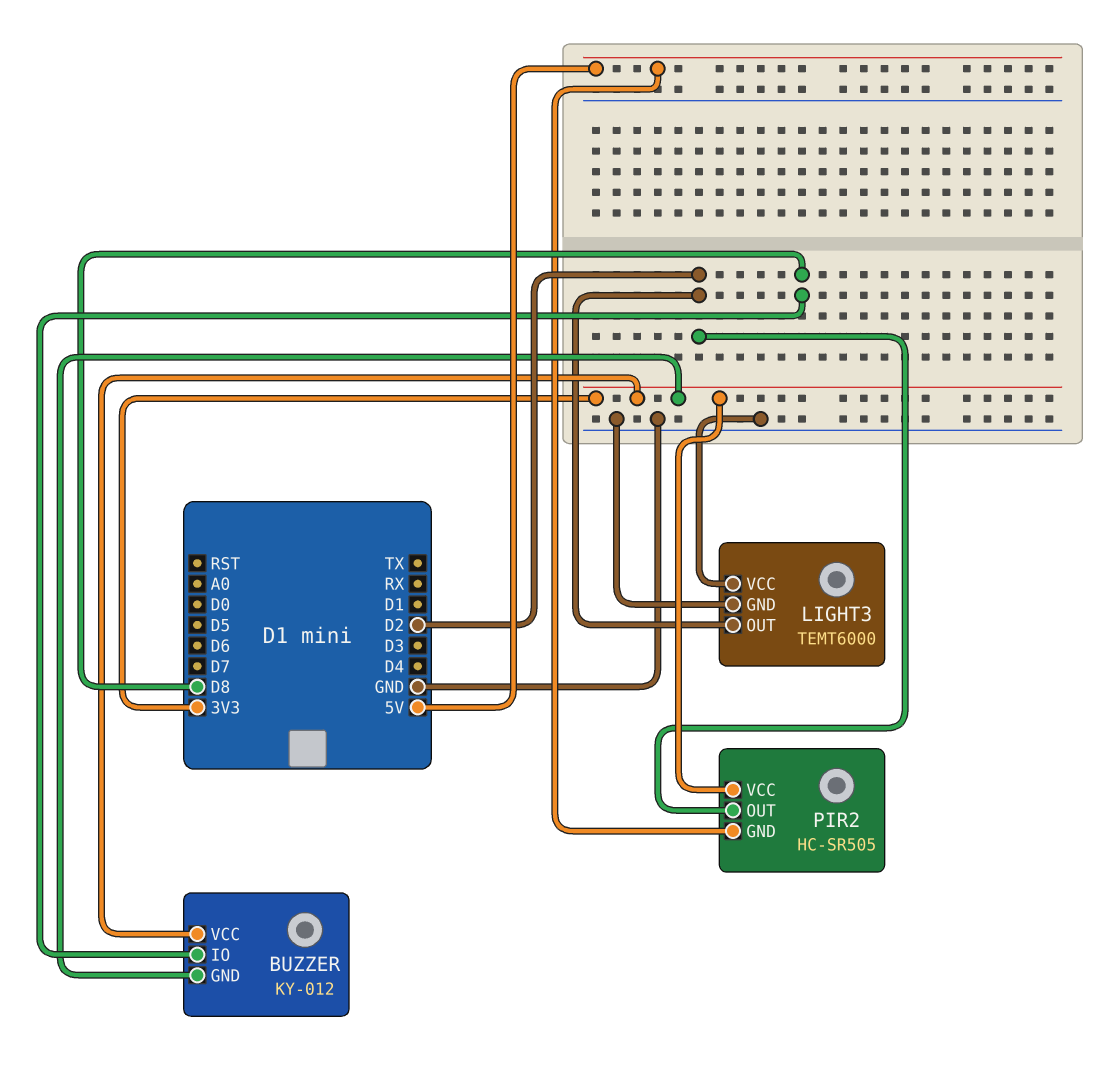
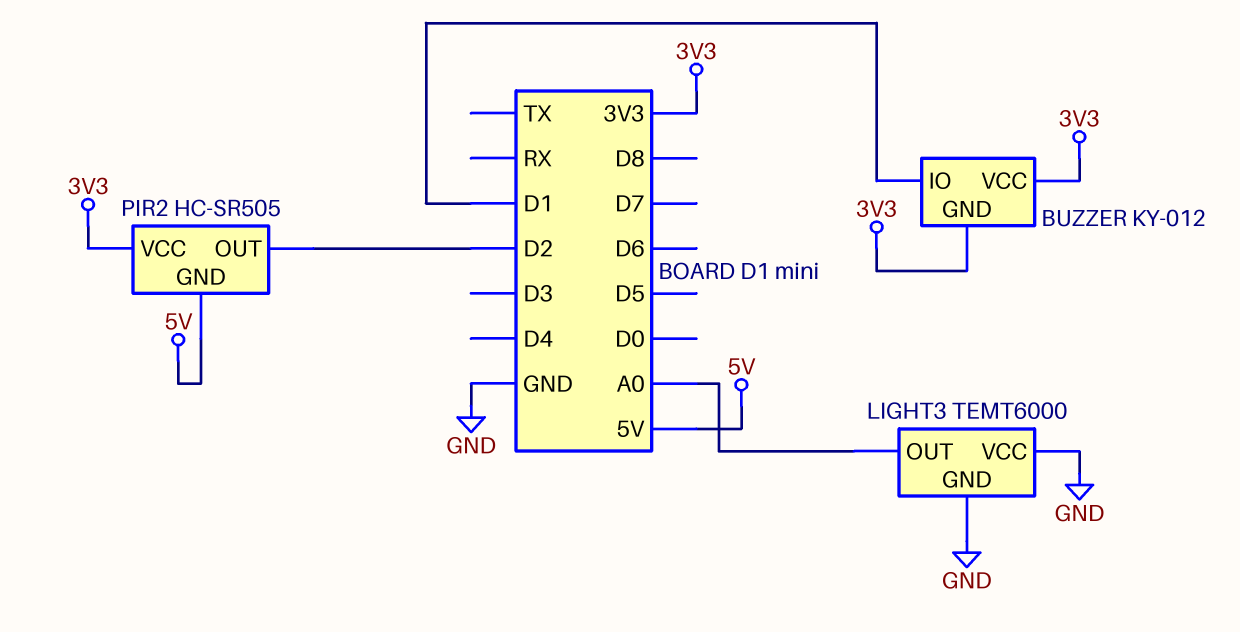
BUZZER pin IO: D8 -> D1
LIGHT3 pin OUT: D2 -> A0

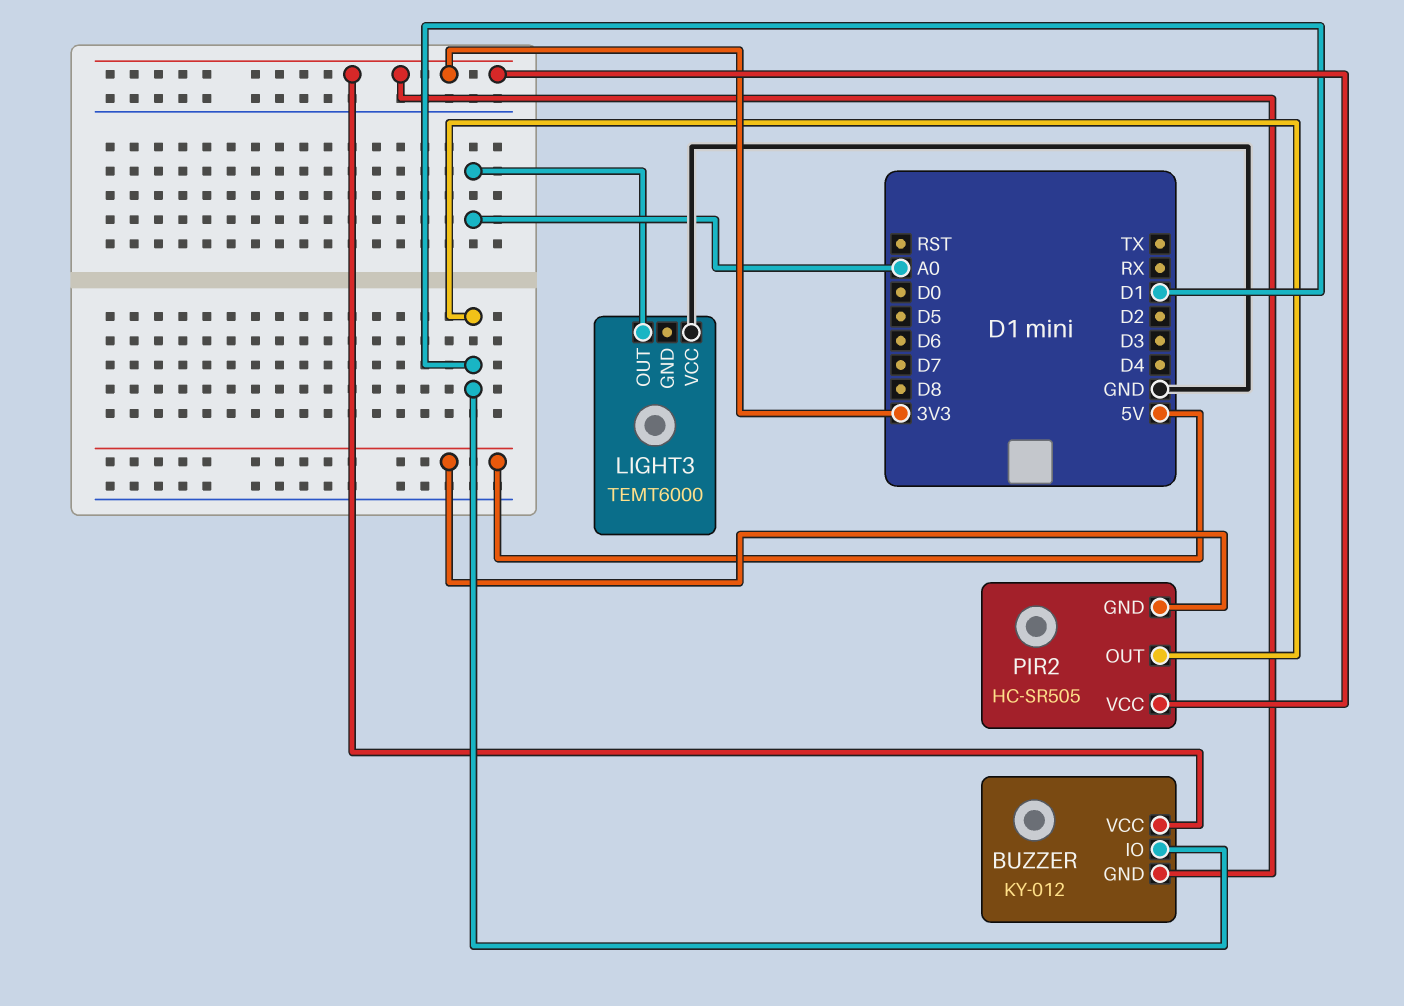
LIGHT3 pin GND: GND -> none
PIR2 pin OUT: D2 -> D1

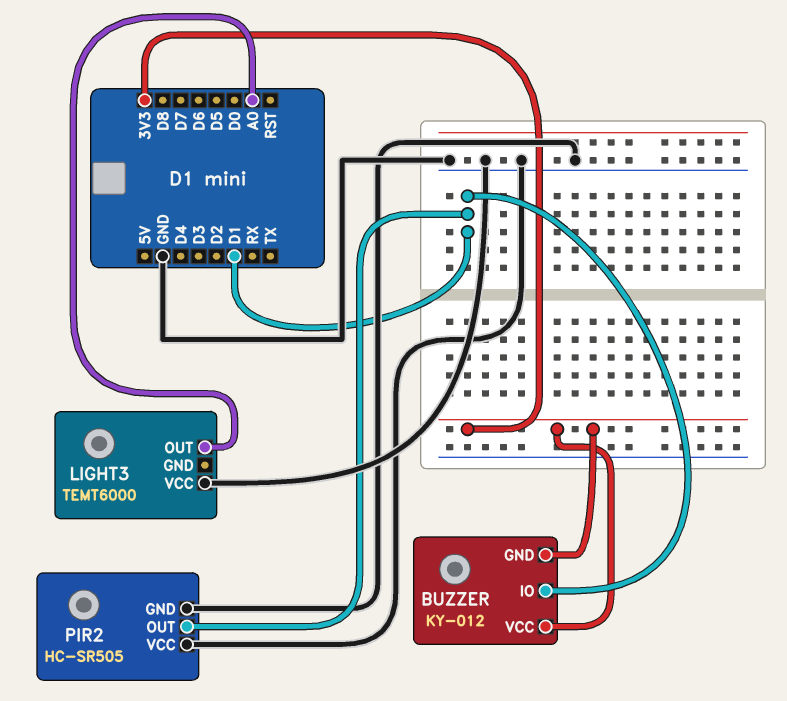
PIR2 pin GND: 5V -> GND
PIR2 pin VCC: 3V3 -> GND

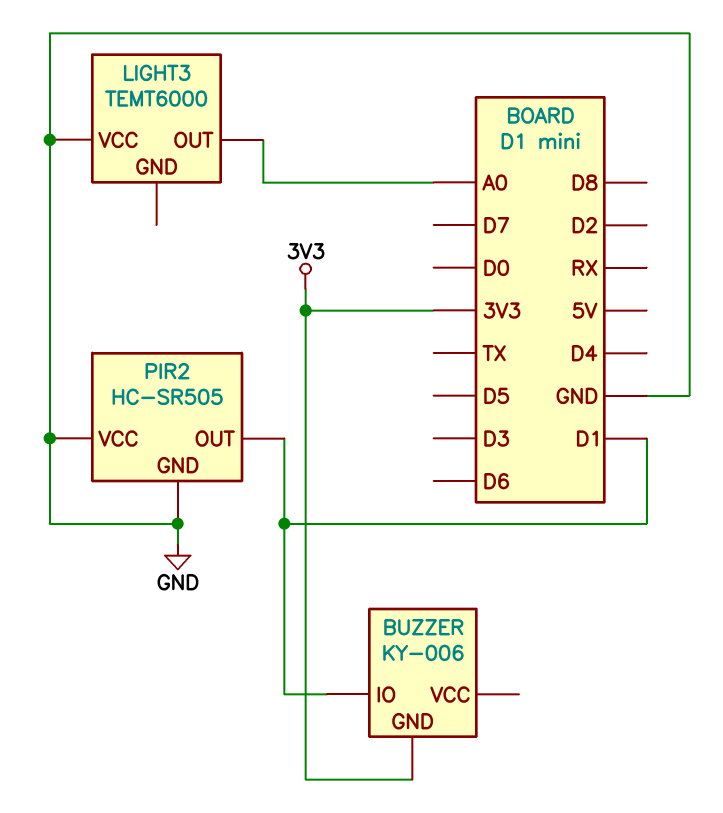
BUZZER: KY-012 -> KY-006
BUZZER pin VCC: 3V3 -> none

